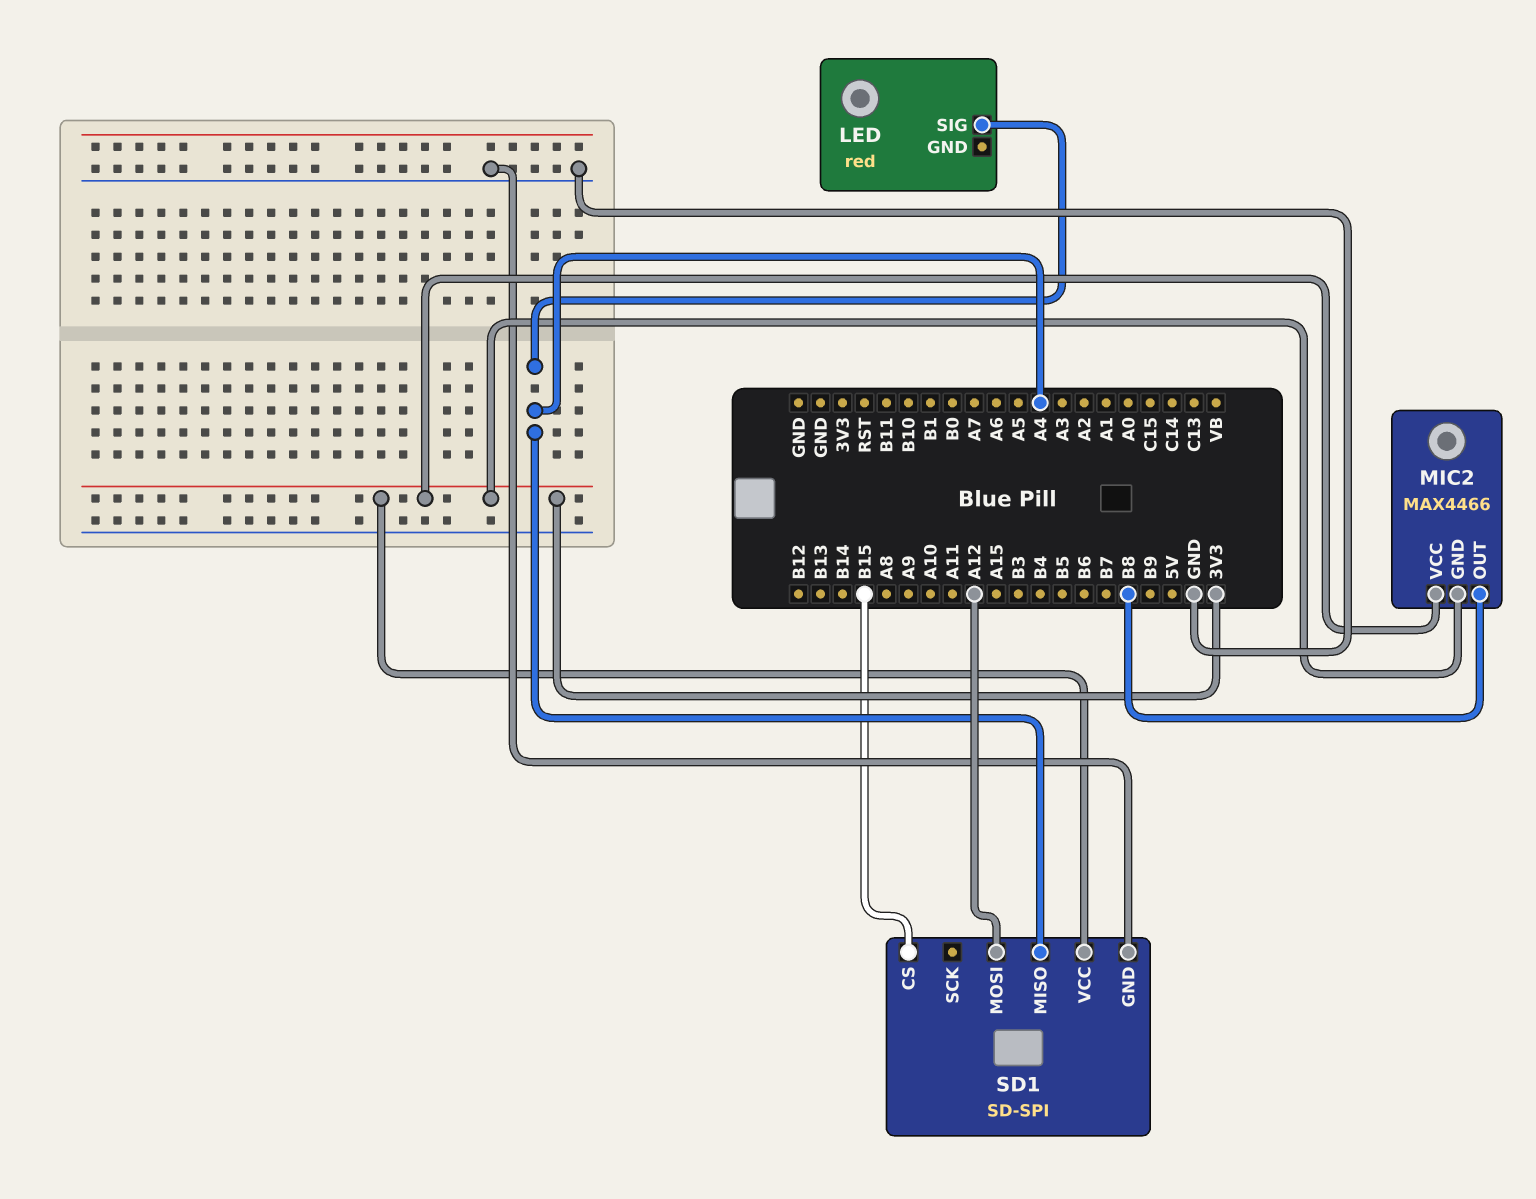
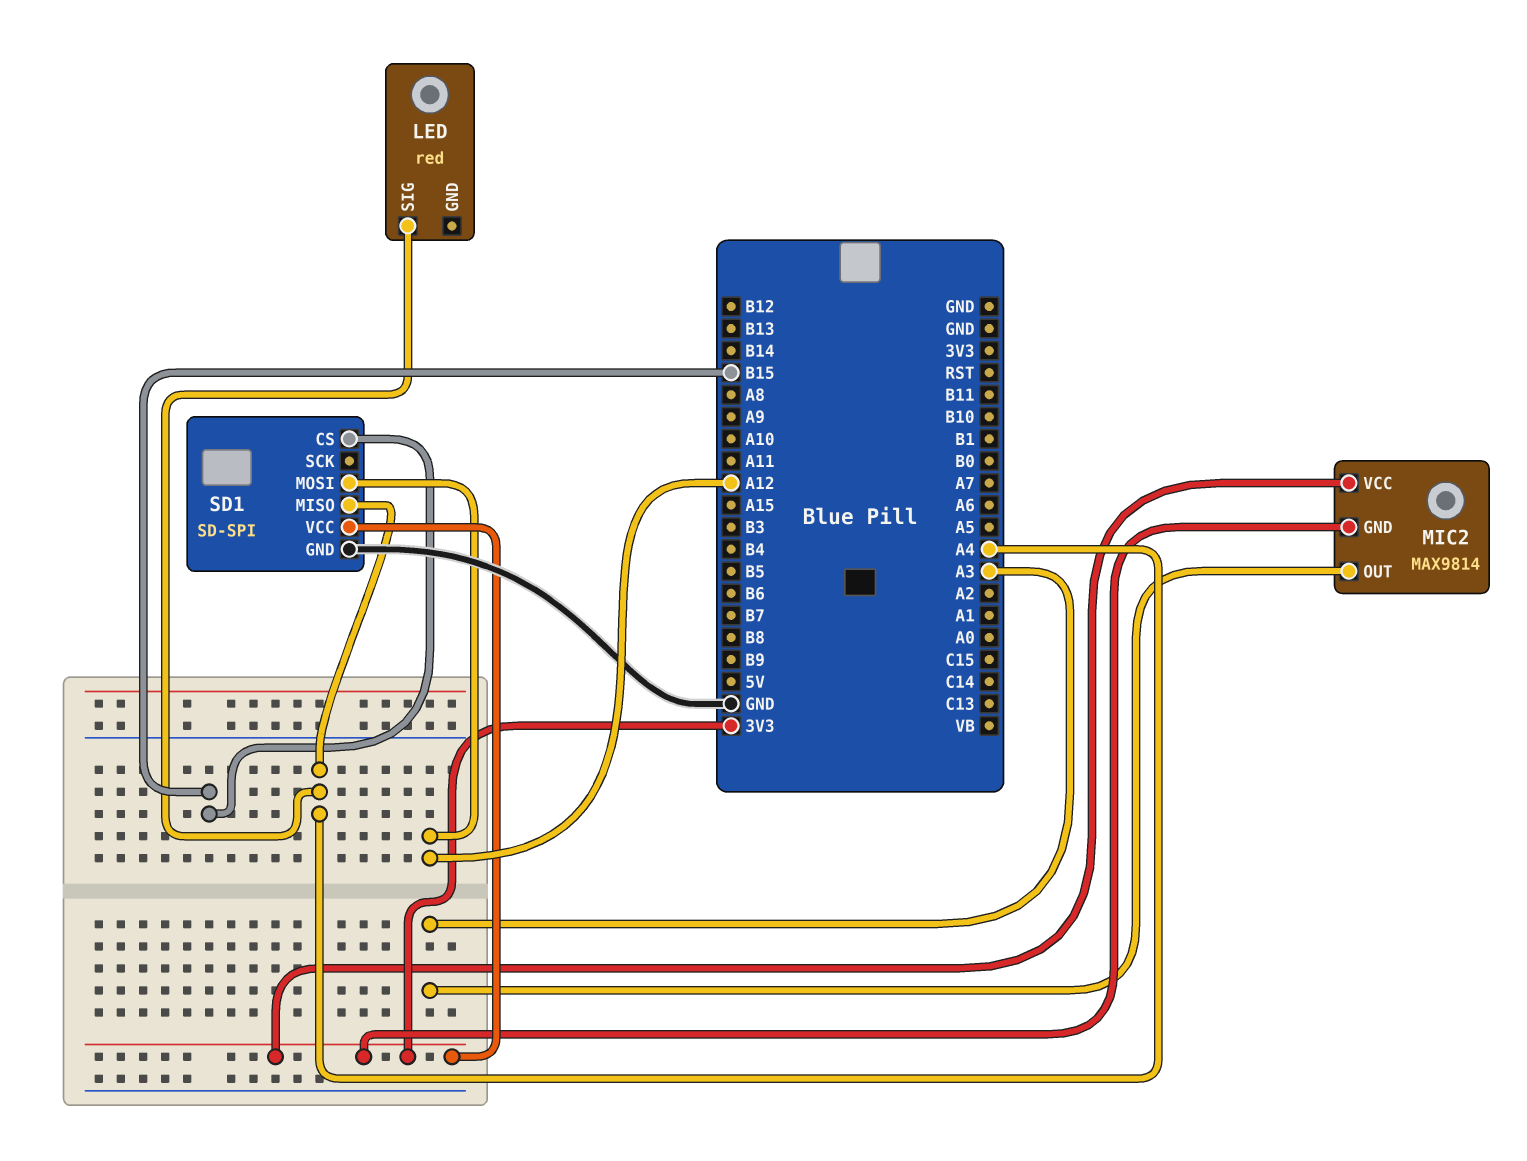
MIC2: MAX4466 -> MAX9814
MIC2 pin OUT: B8 -> A3

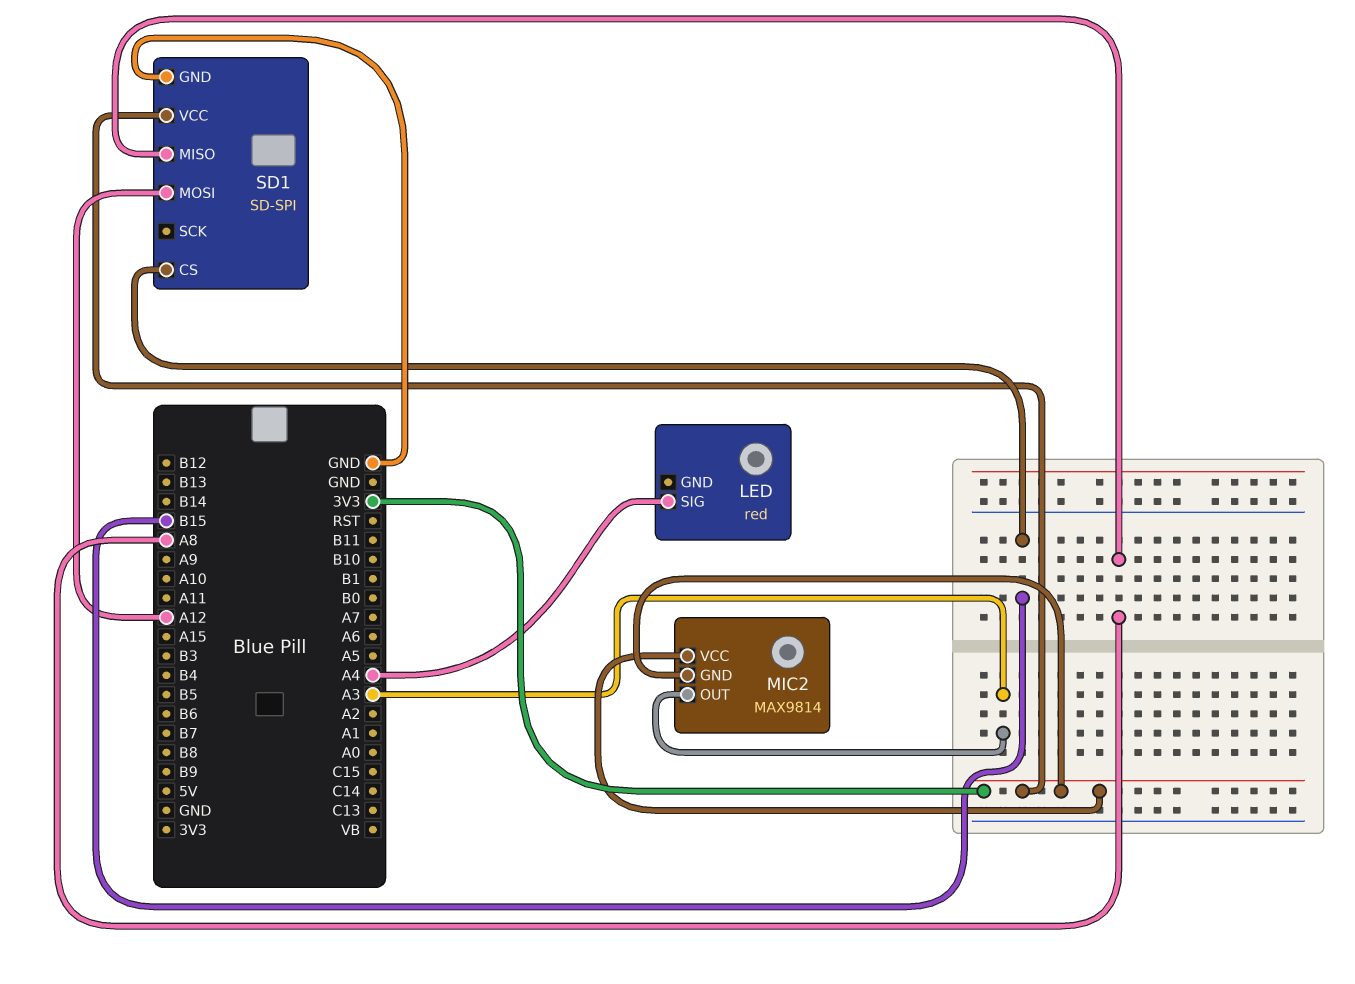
SD1 pin MISO: A4 -> A8

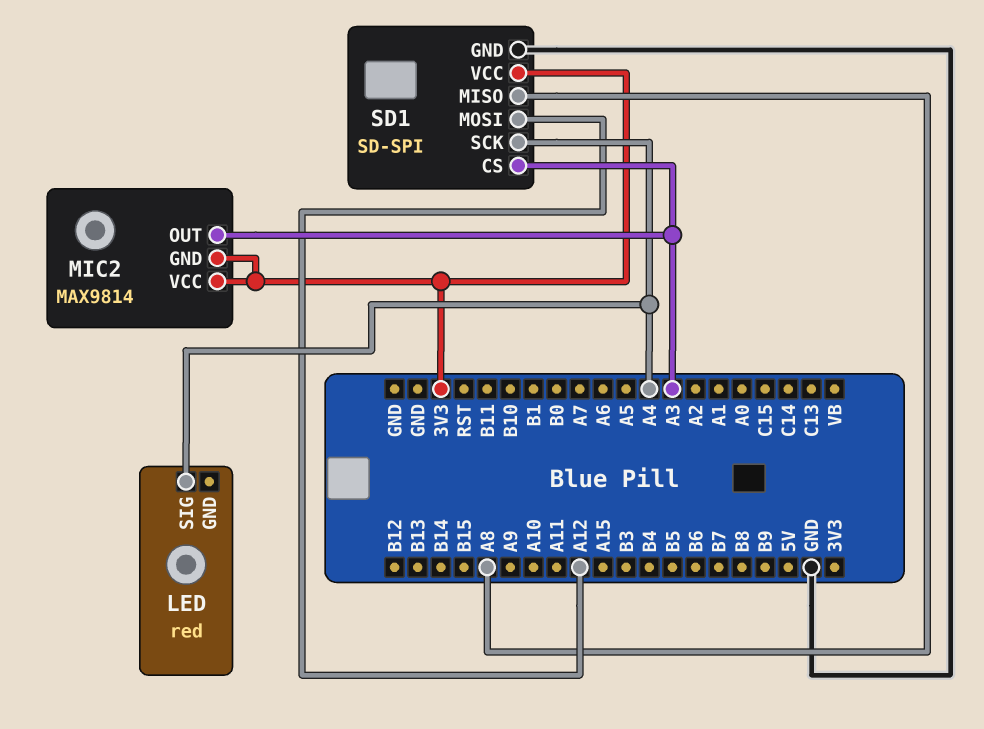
SD1 pin CS: B15 -> A3
SD1 pin SCK: none -> A4

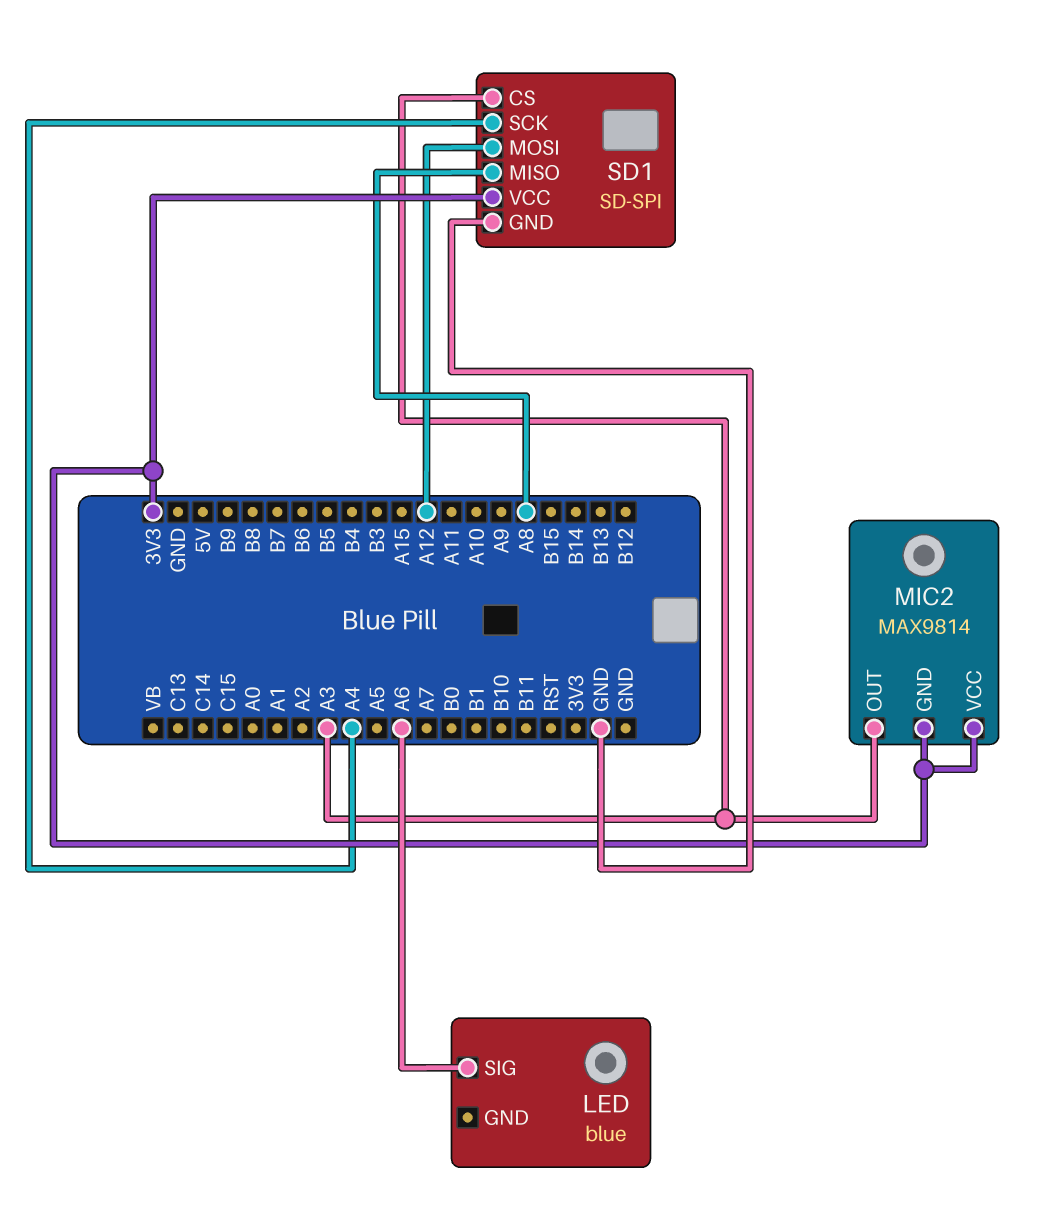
LED: red -> blue
LED pin SIG: A4 -> A6

